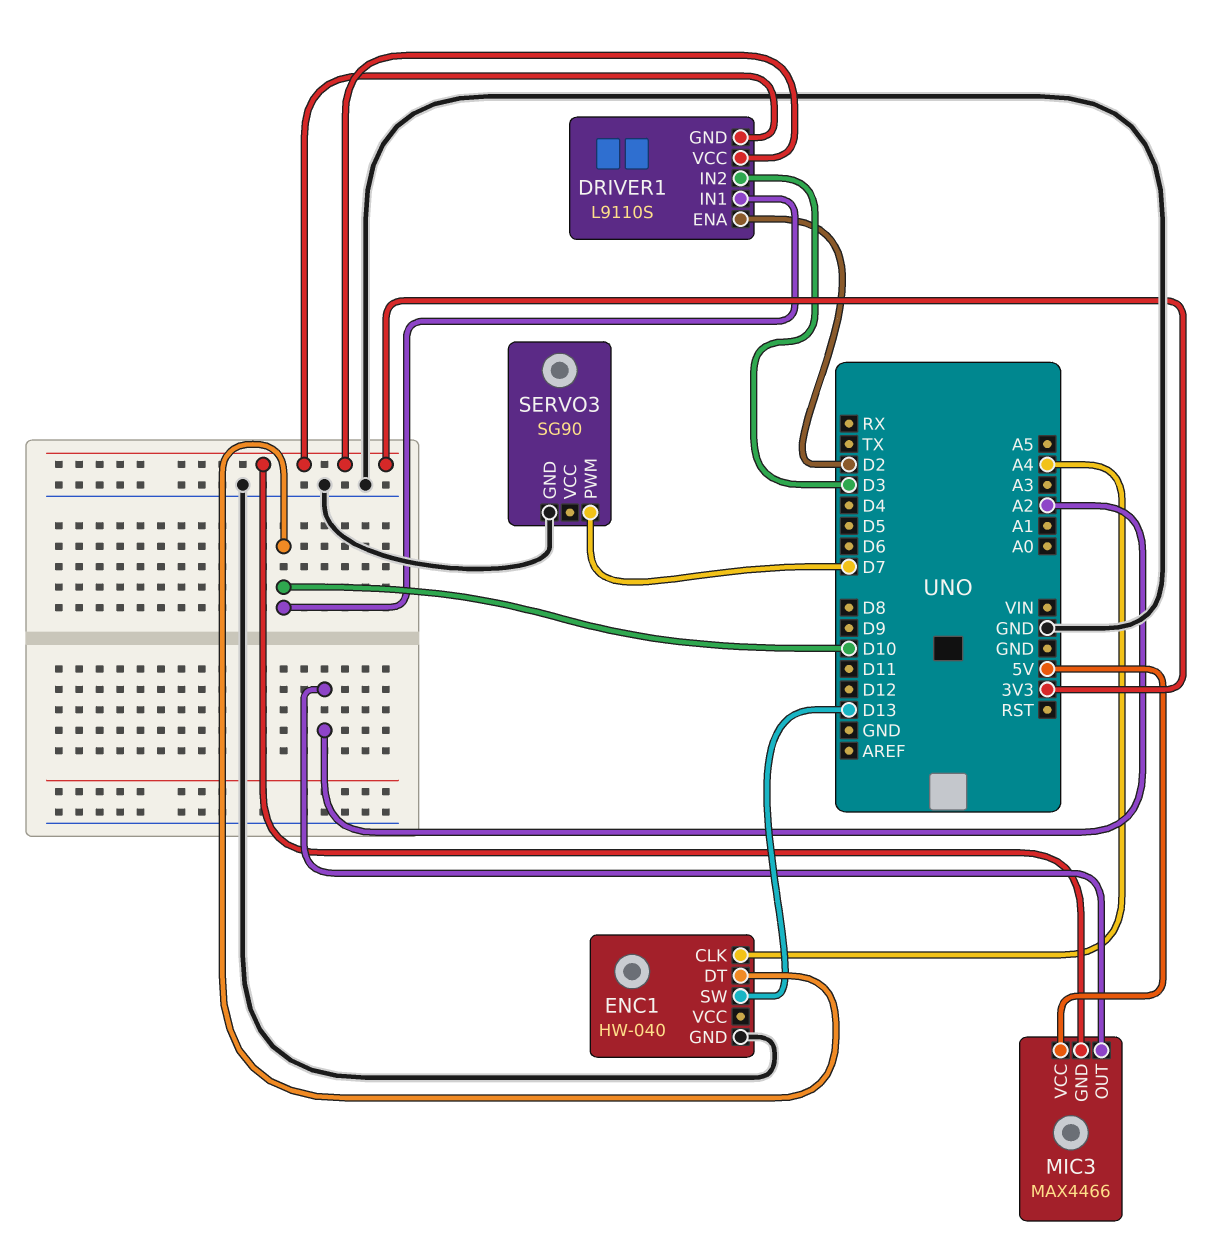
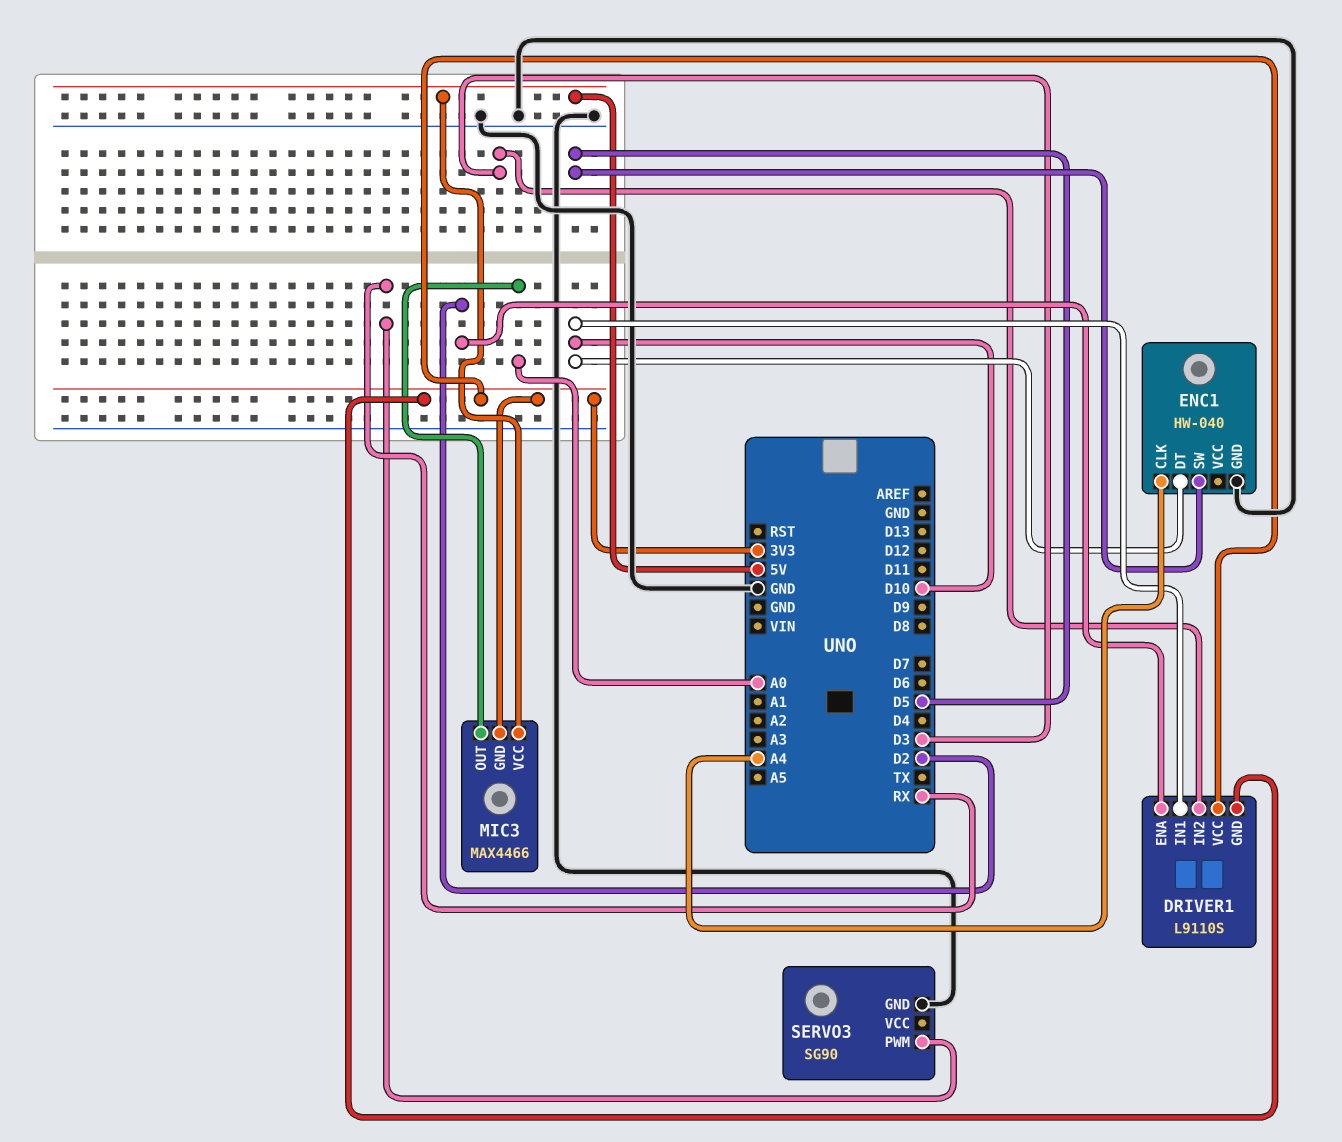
ENC1 pin SW: D13 -> D5
MIC3 pin OUT: A2 -> A0
SERVO3 pin PWM: D7 -> RX

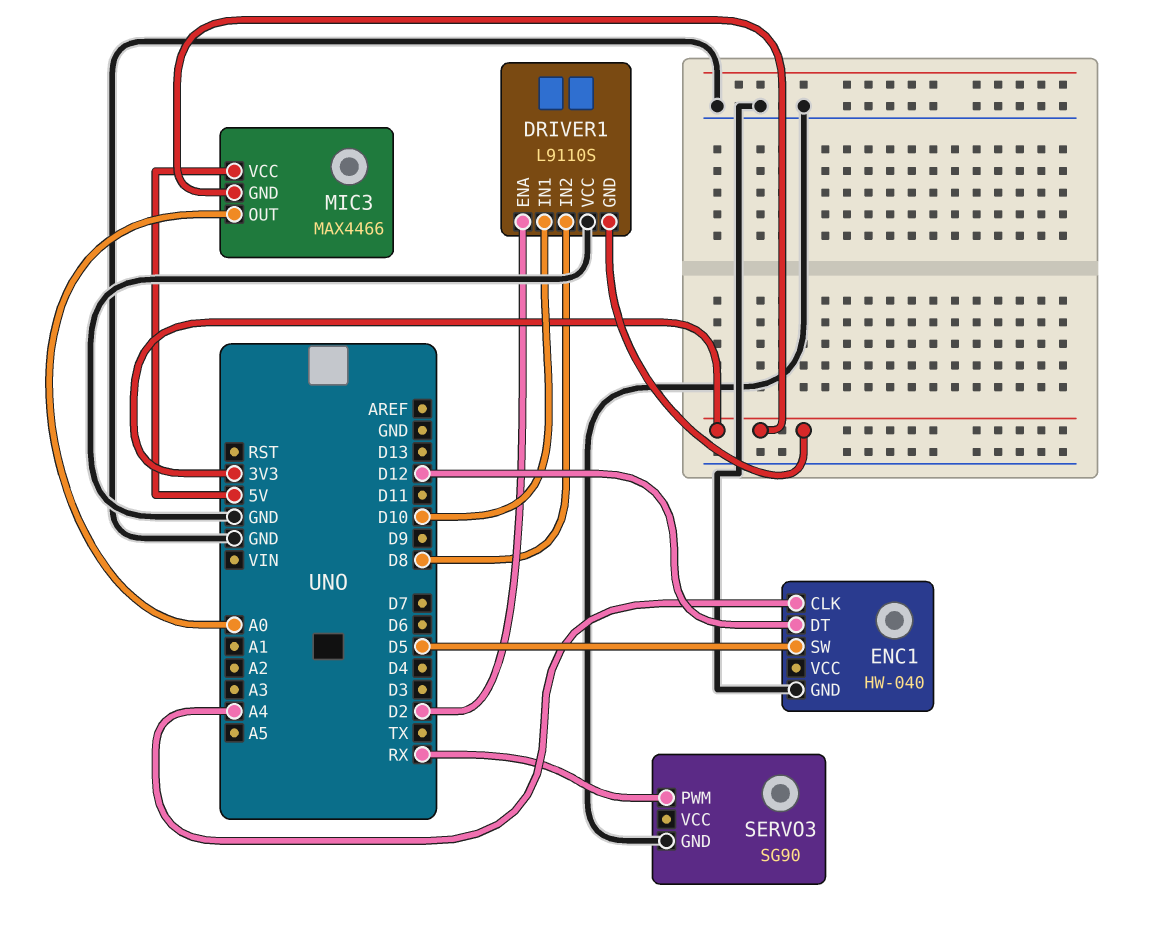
DRIVER1 pin IN2: D3 -> D8
DRIVER1 pin VCC: 3V3 -> GND
ENC1 pin DT: D10 -> D12

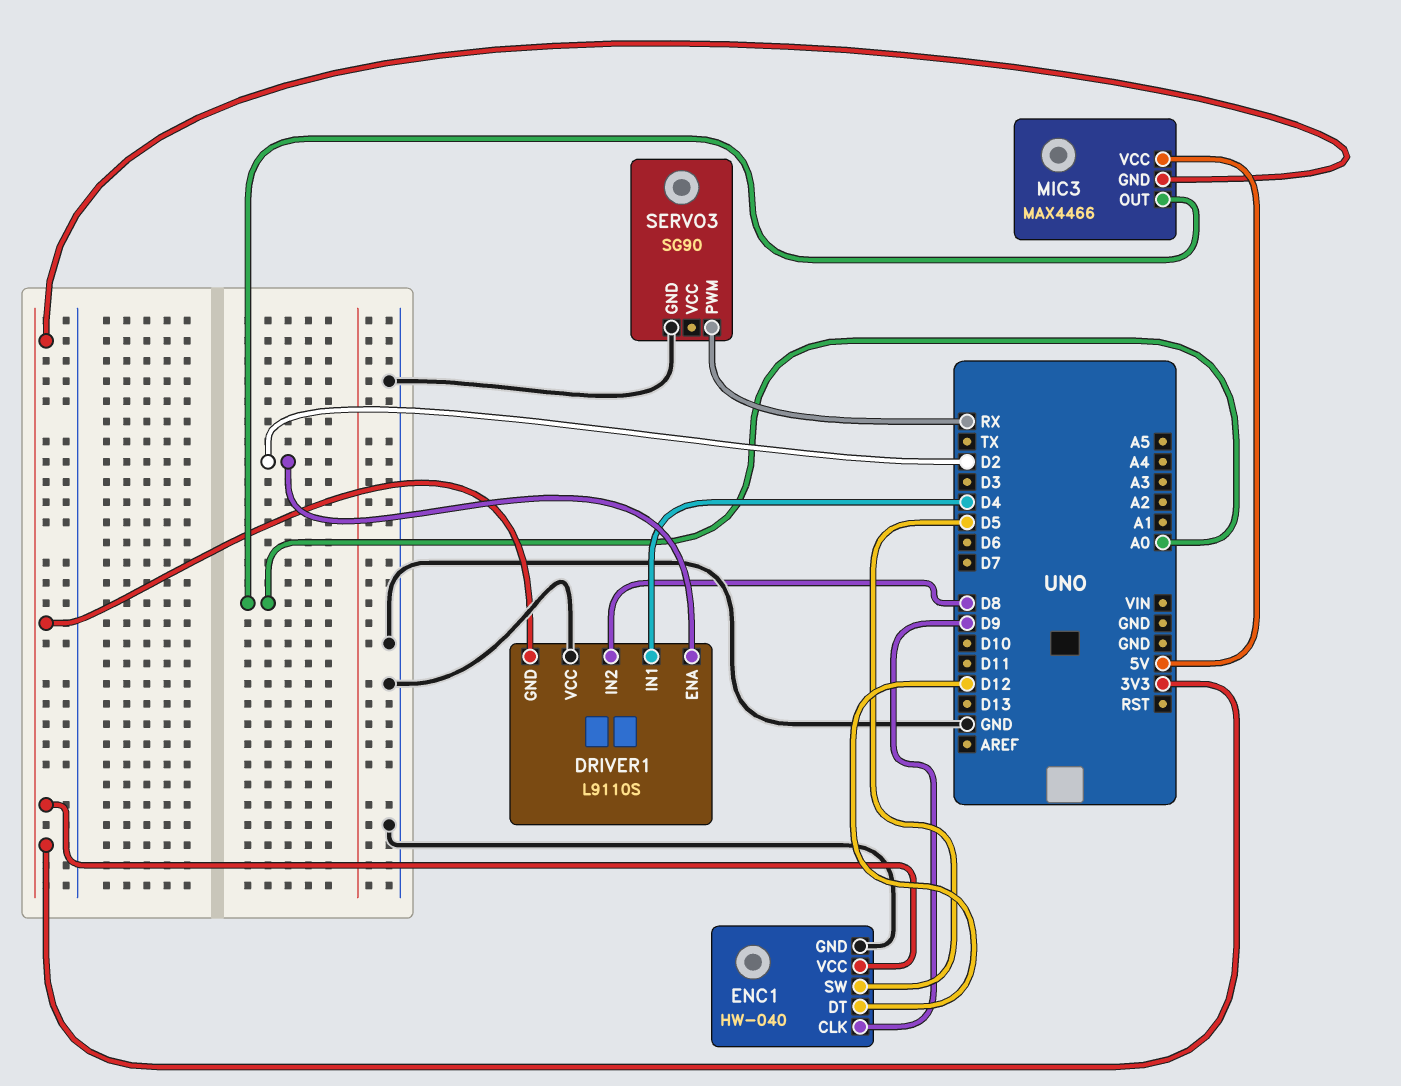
DRIVER1 pin IN1: D10 -> D4
ENC1 pin CLK: A4 -> D9
ENC1 pin VCC: none -> 3V3

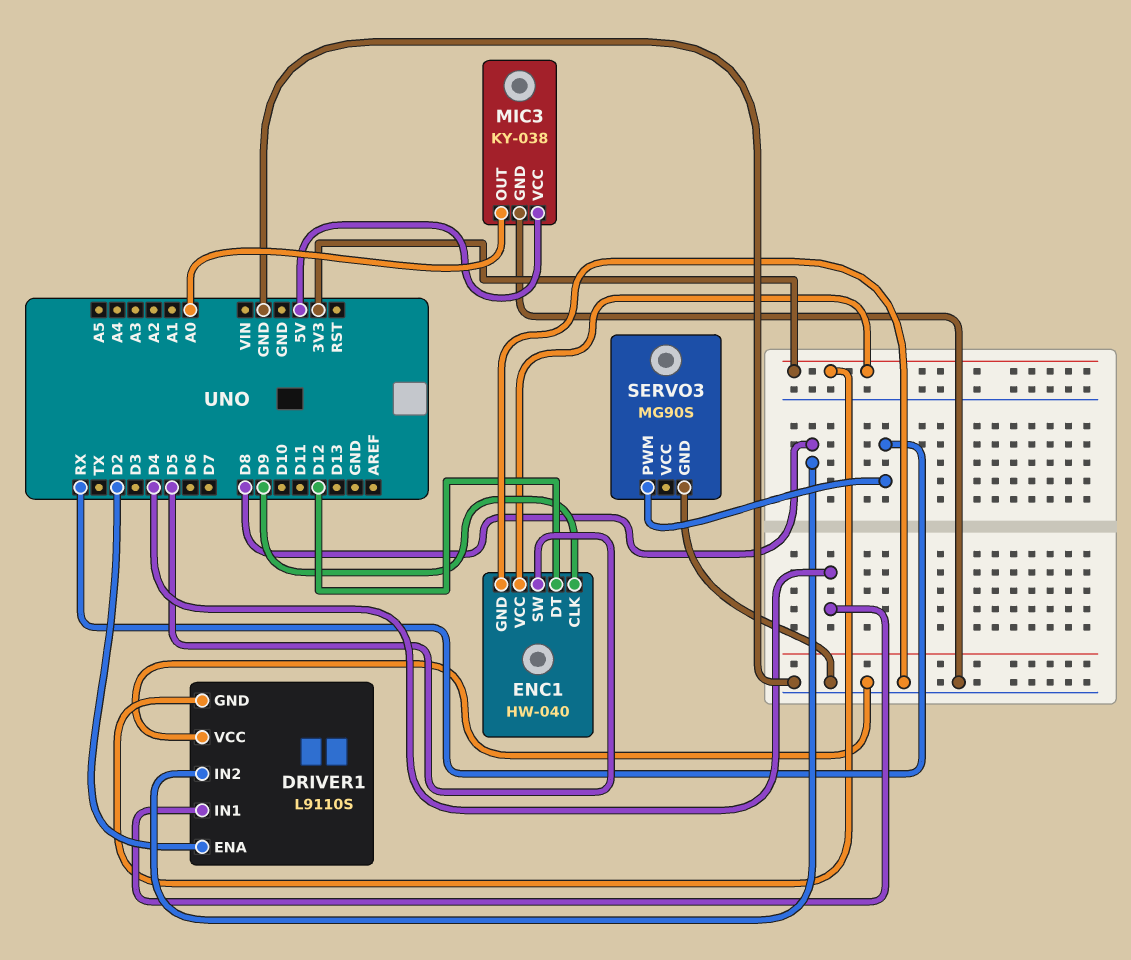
MIC3: MAX4466 -> KY-038
MIC3 pin GND: 3V3 -> GND
SERVO3: SG90 -> MG90S

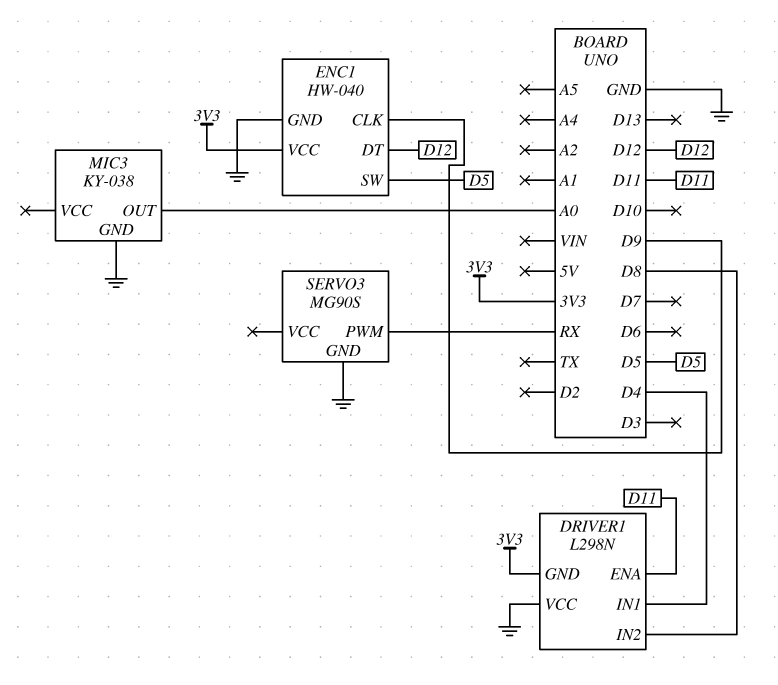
DRIVER1: L9110S -> L298N
DRIVER1 pin ENA: D2 -> D11
MIC3 pin VCC: 5V -> none

